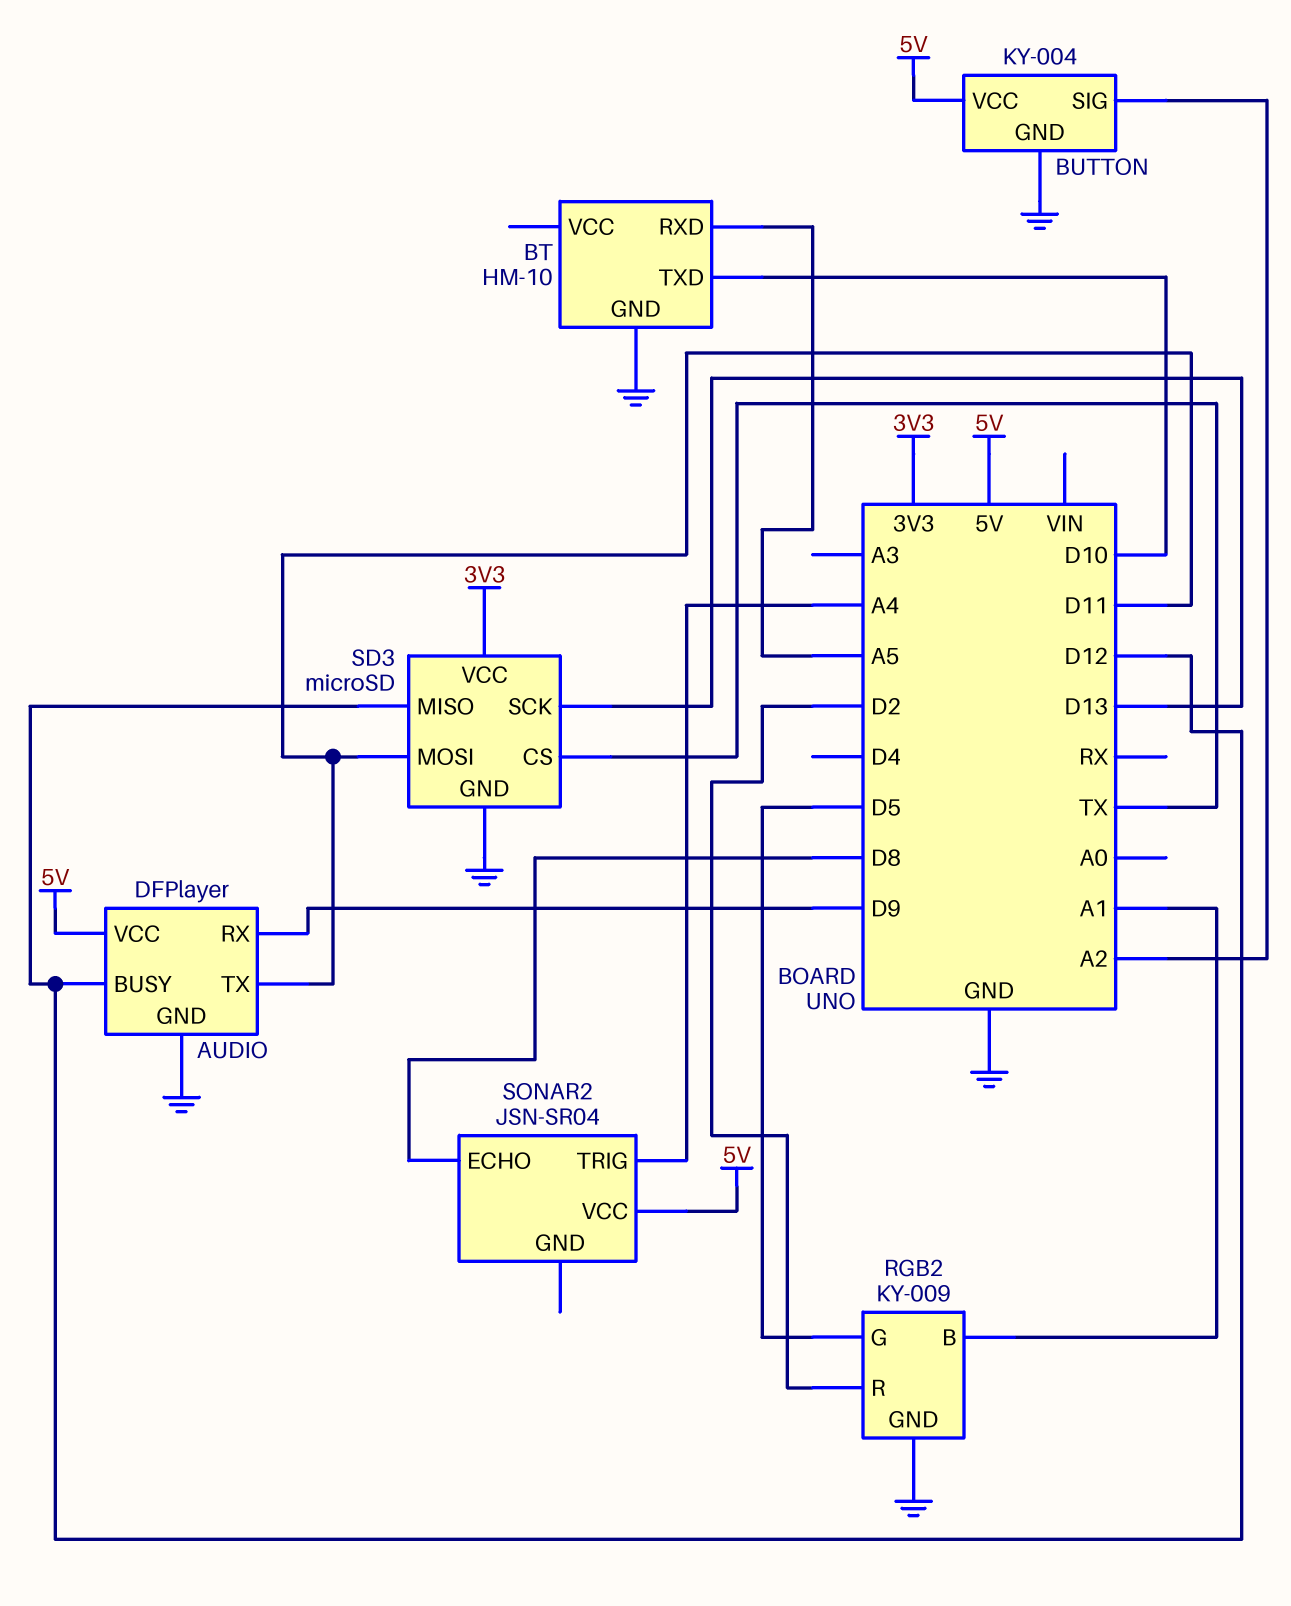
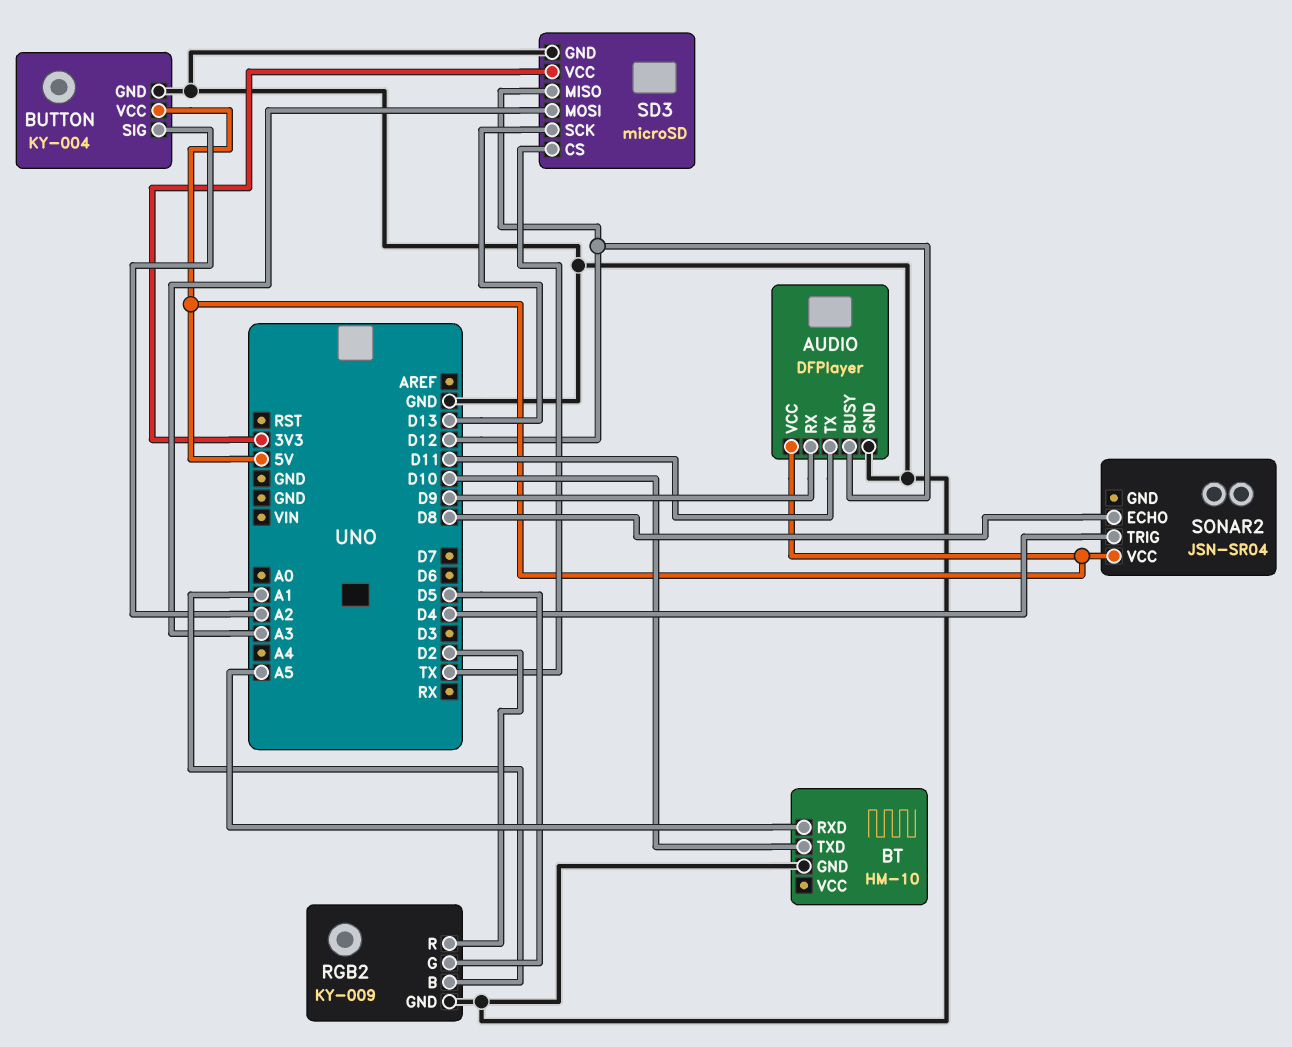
SD3 pin MOSI: D11 -> A3
SONAR2 pin TRIG: A4 -> D4

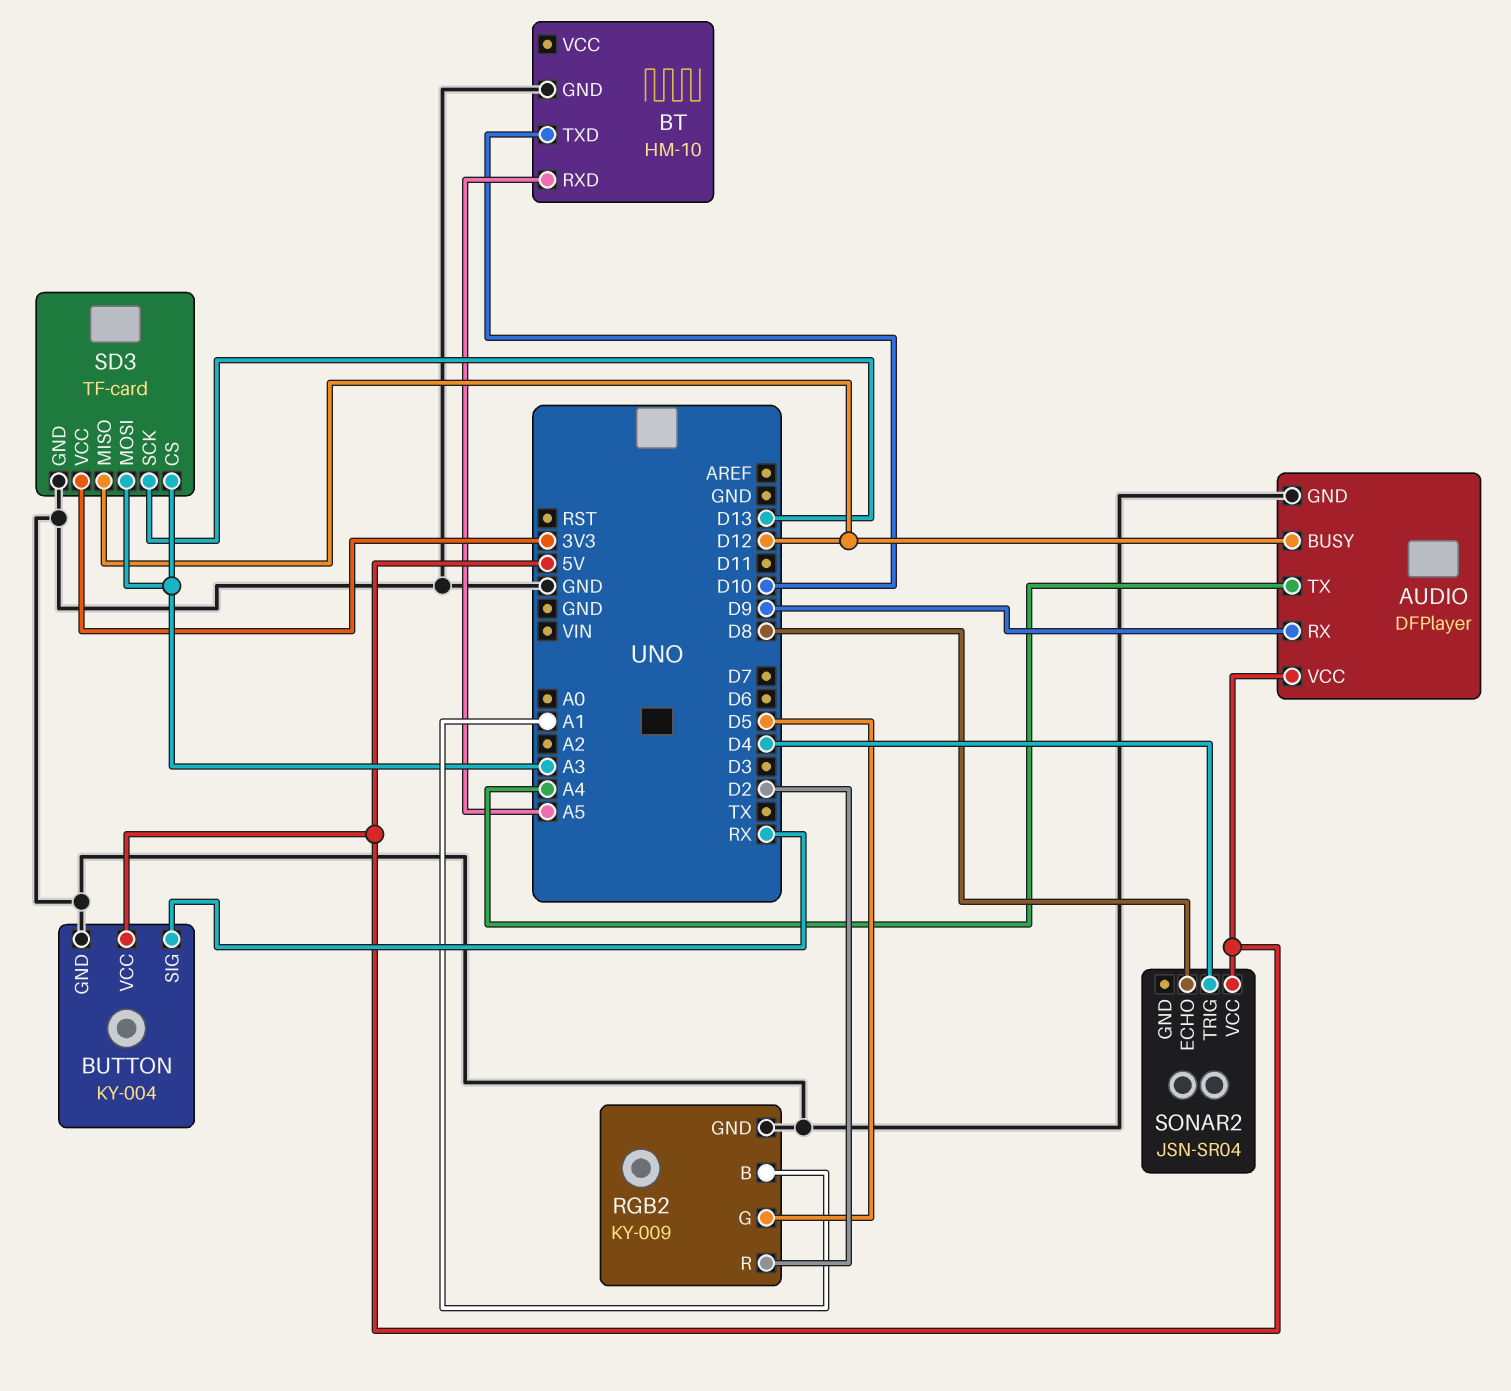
AUDIO pin TX: D11 -> A4
BUTTON pin SIG: A2 -> RX
SD3: microSD -> TF-card
SD3 pin CS: TX -> A3

